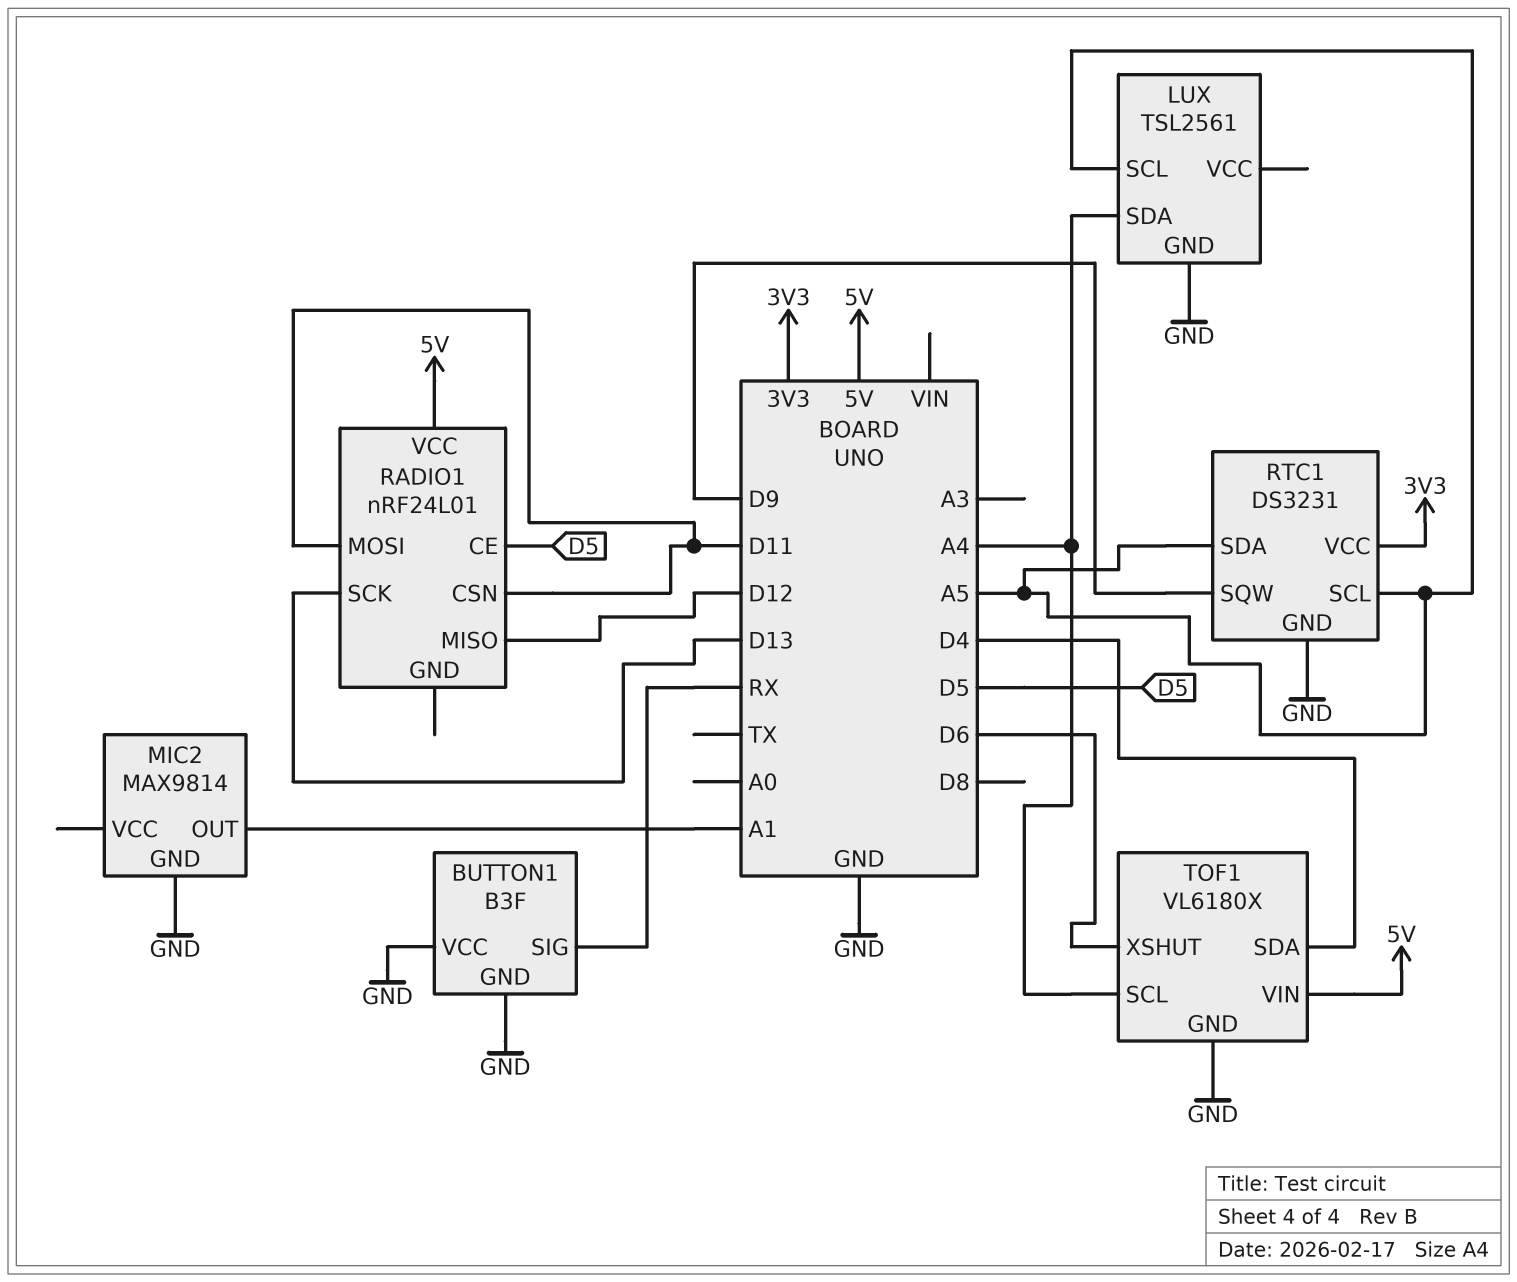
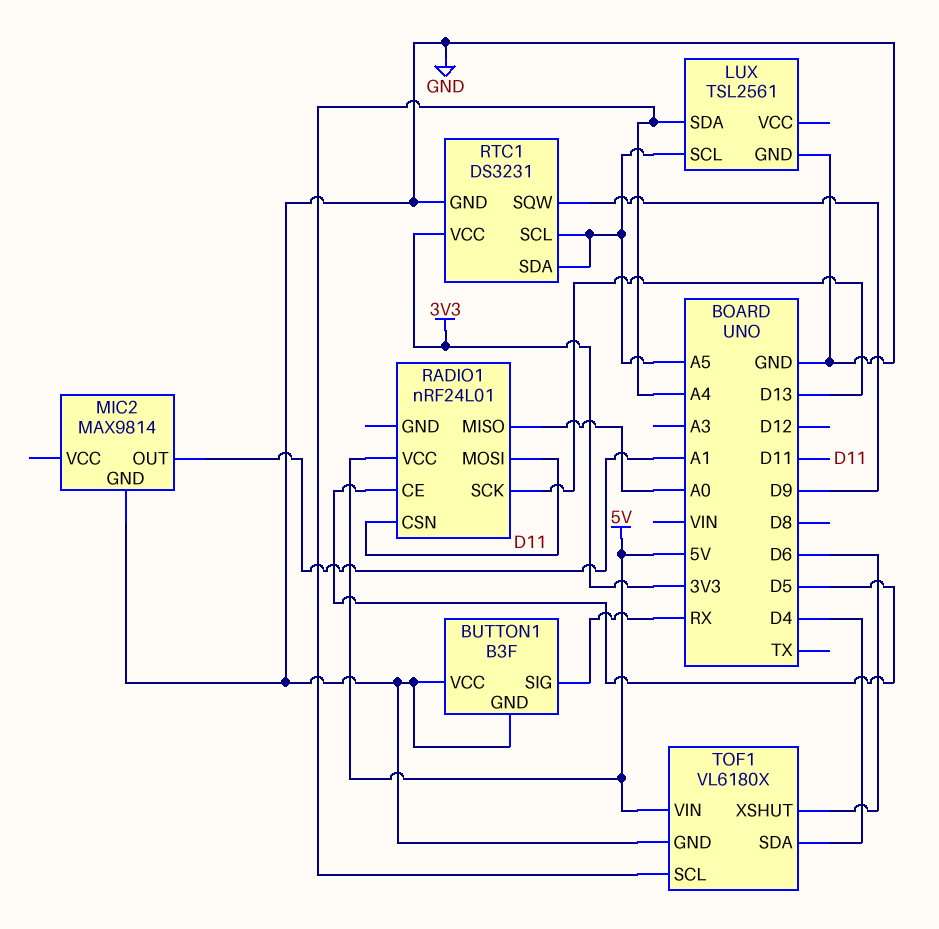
RADIO1 pin MISO: D12 -> A0

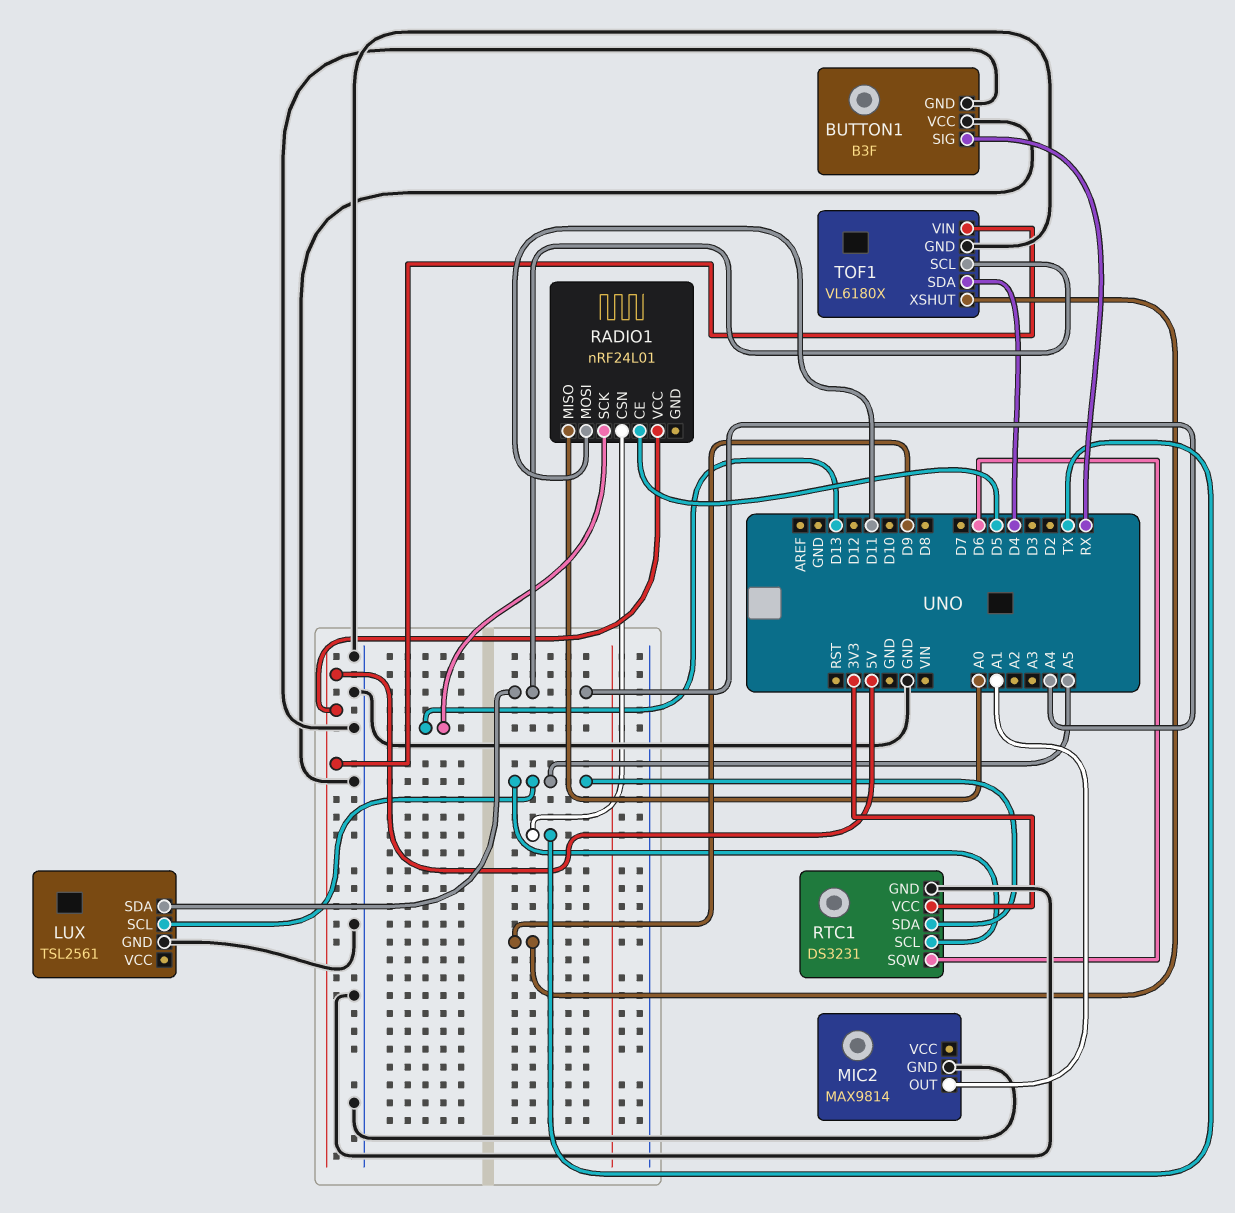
RADIO1 pin CSN: D11 -> TX
RTC1 pin SQW: D9 -> D6
TOF1 pin XSHUT: D6 -> D9

